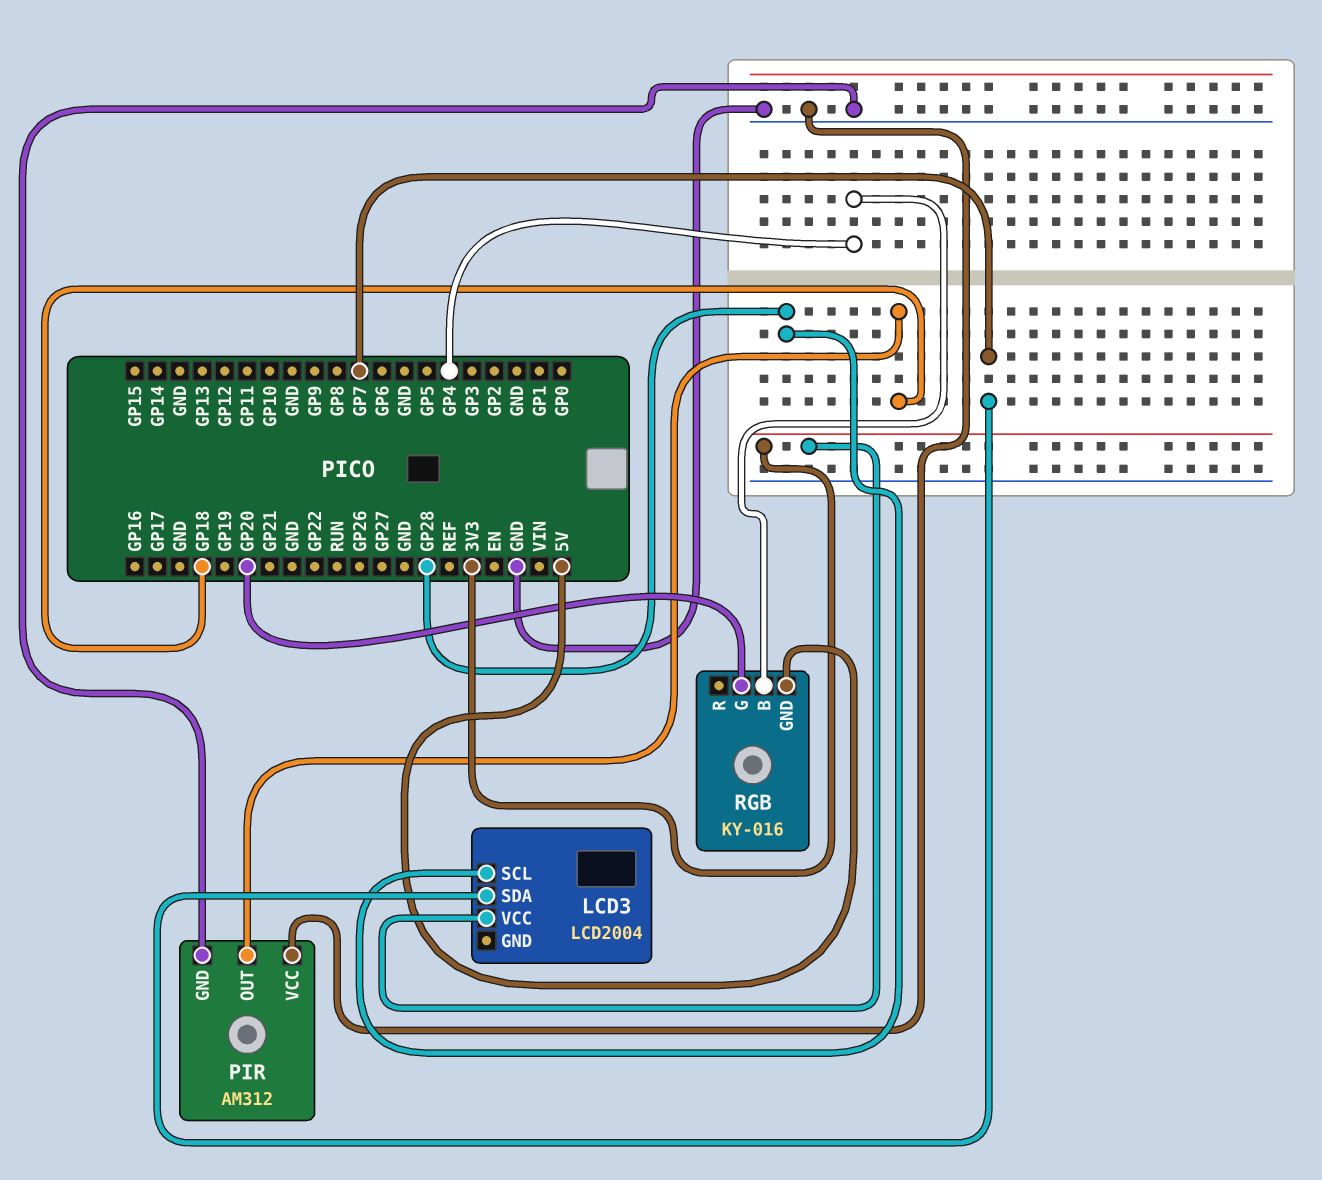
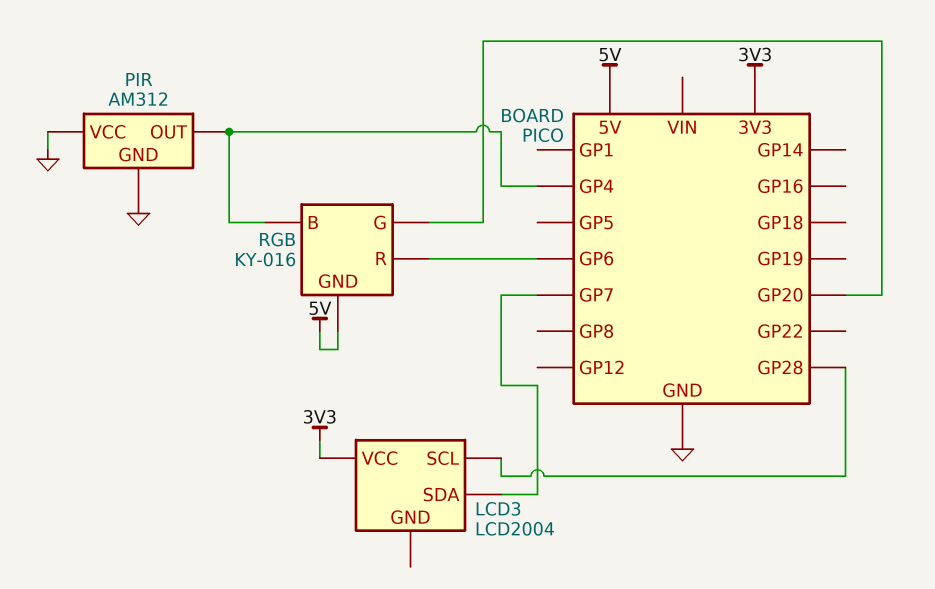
PIR pin OUT: GP18 -> GP4
RGB pin R: none -> GP6

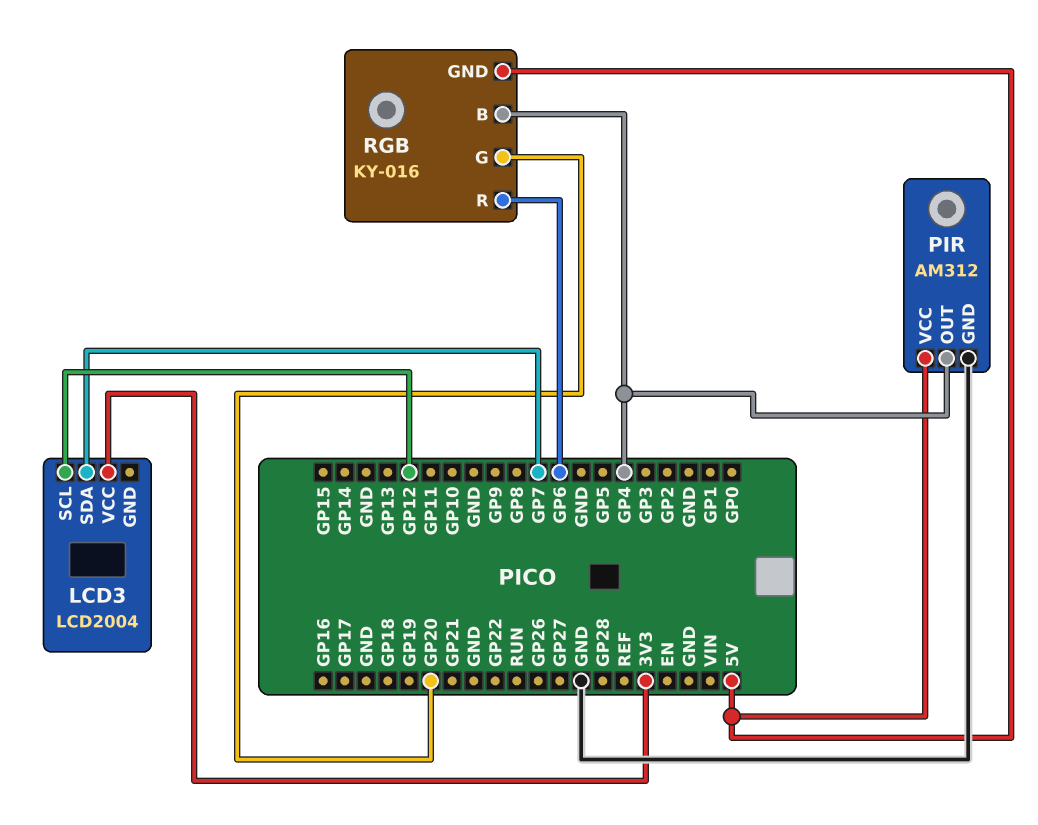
LCD3 pin SCL: GP28 -> GP12
PIR pin VCC: GND -> 5V

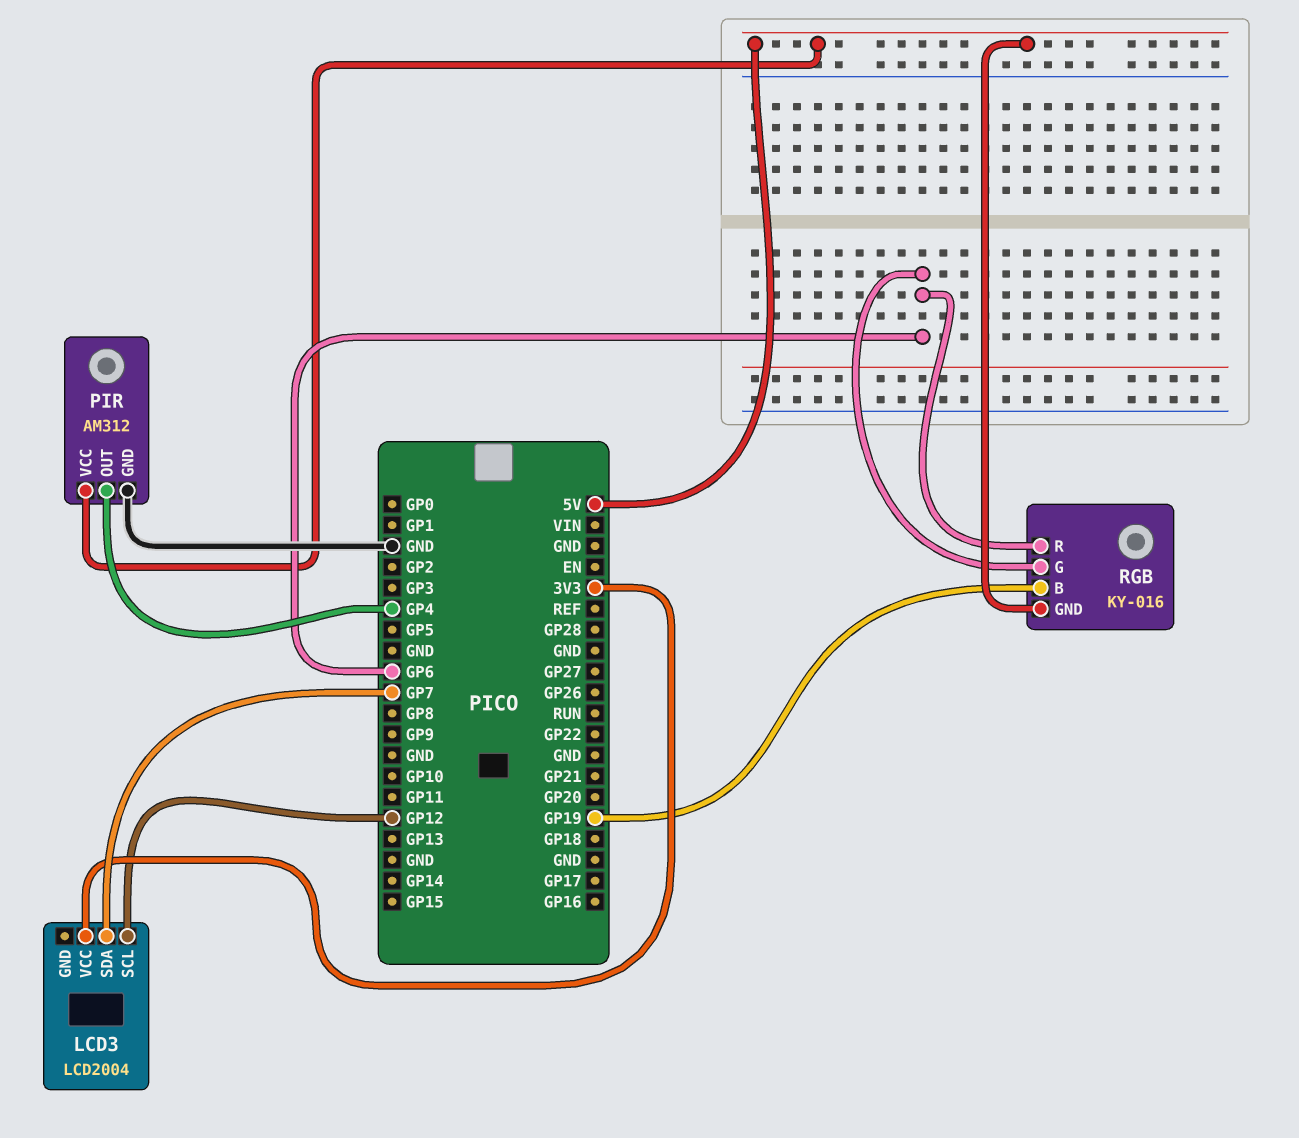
RGB pin B: GP4 -> GP19
RGB pin G: GP20 -> GP6

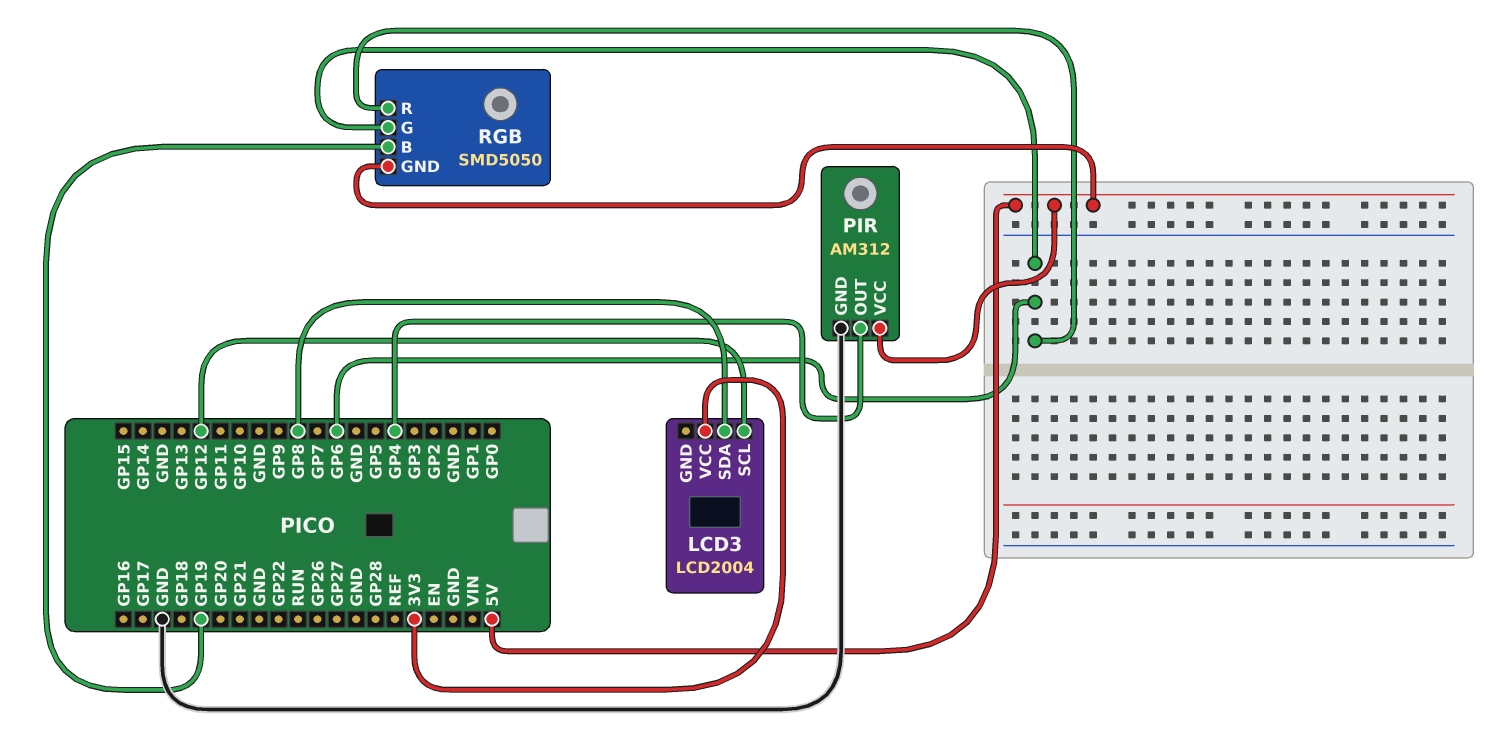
LCD3 pin SDA: GP7 -> GP8
RGB: KY-016 -> SMD5050

